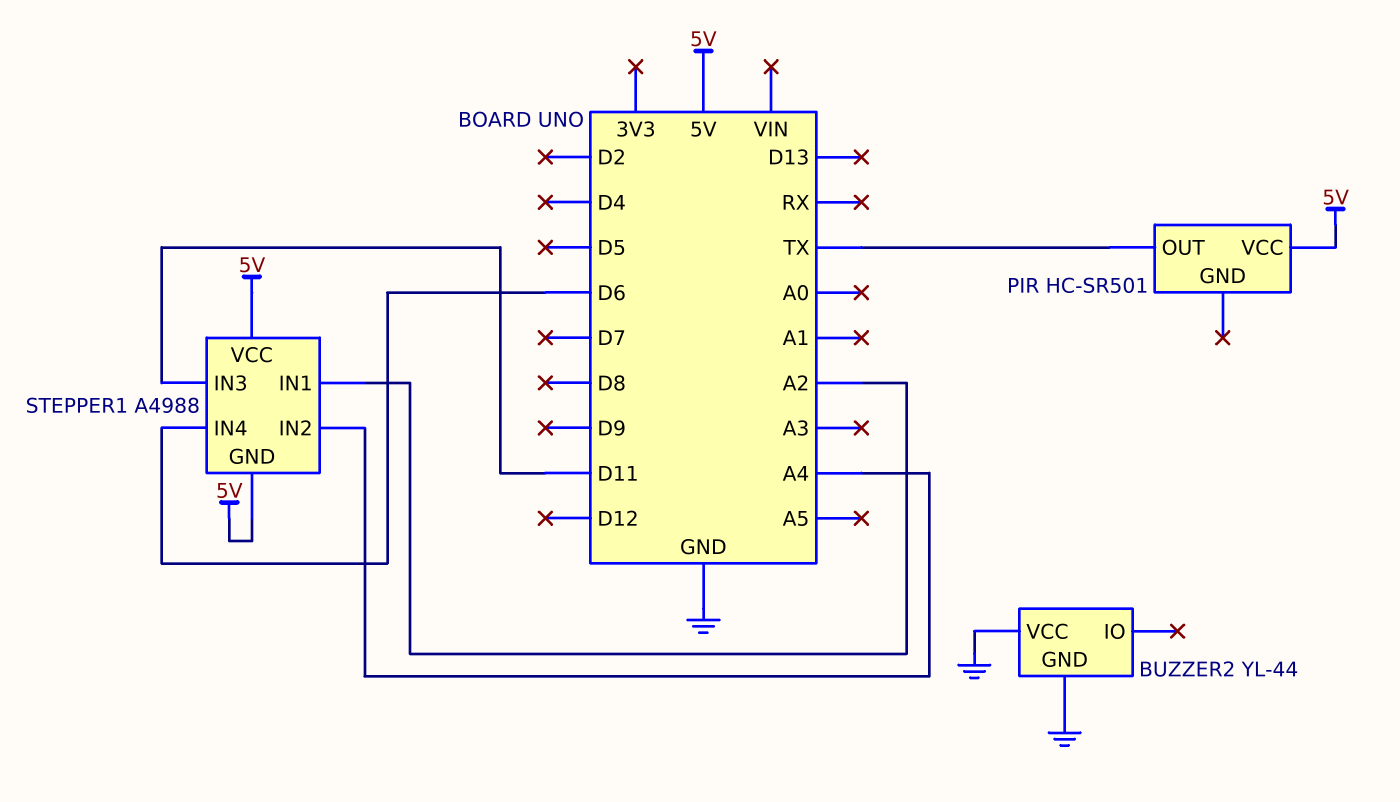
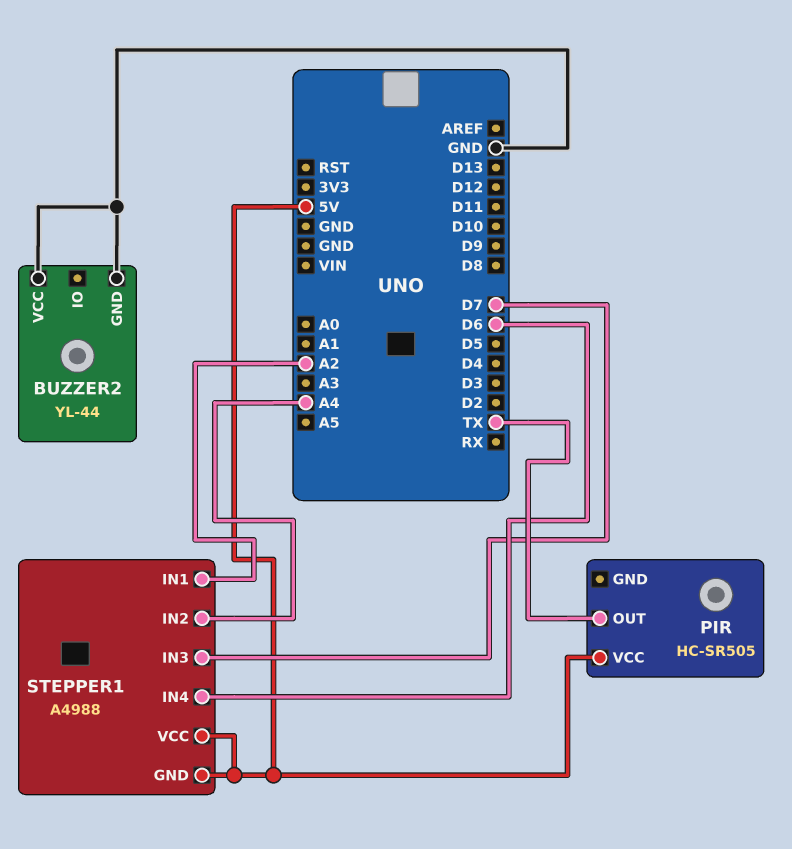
PIR: HC-SR501 -> HC-SR505
STEPPER1 pin IN3: D11 -> D7

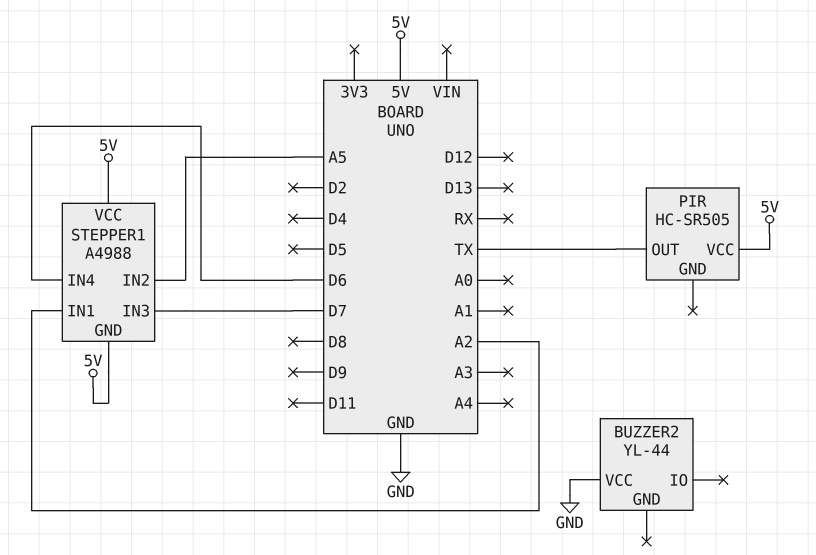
BUZZER2 pin GND: GND -> none
STEPPER1 pin IN2: A4 -> A5

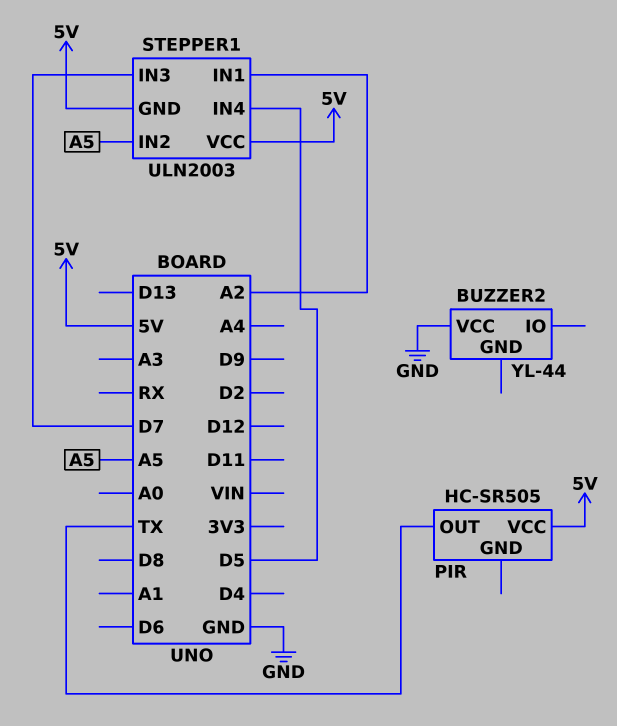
STEPPER1: A4988 -> ULN2003
STEPPER1 pin IN4: D6 -> D5

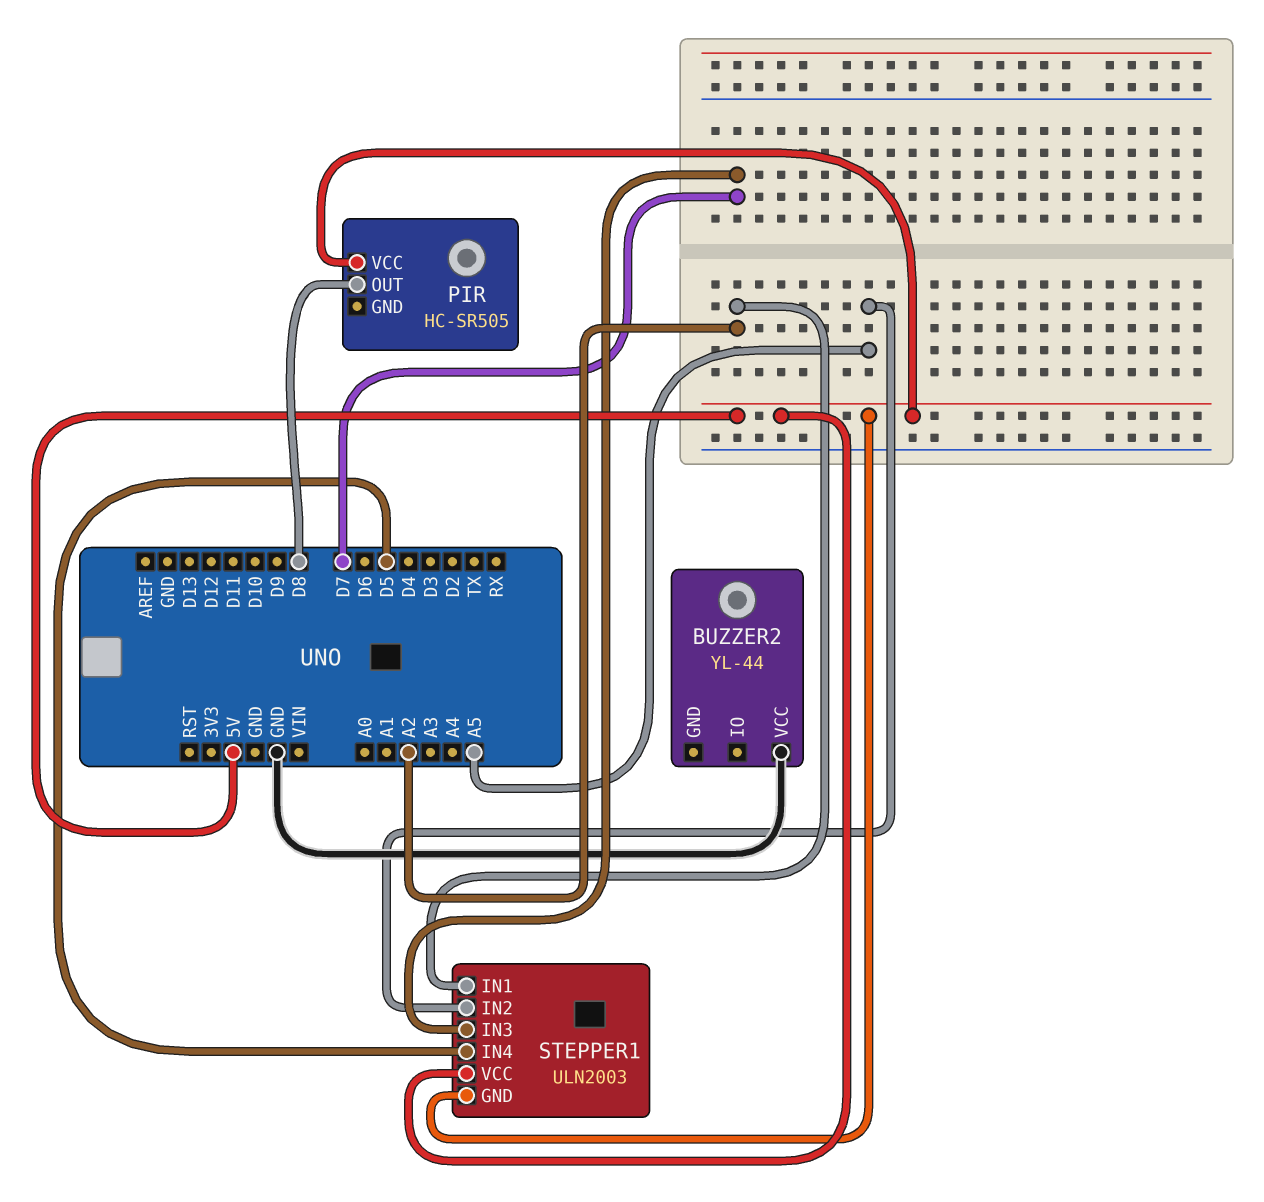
PIR pin OUT: TX -> D8

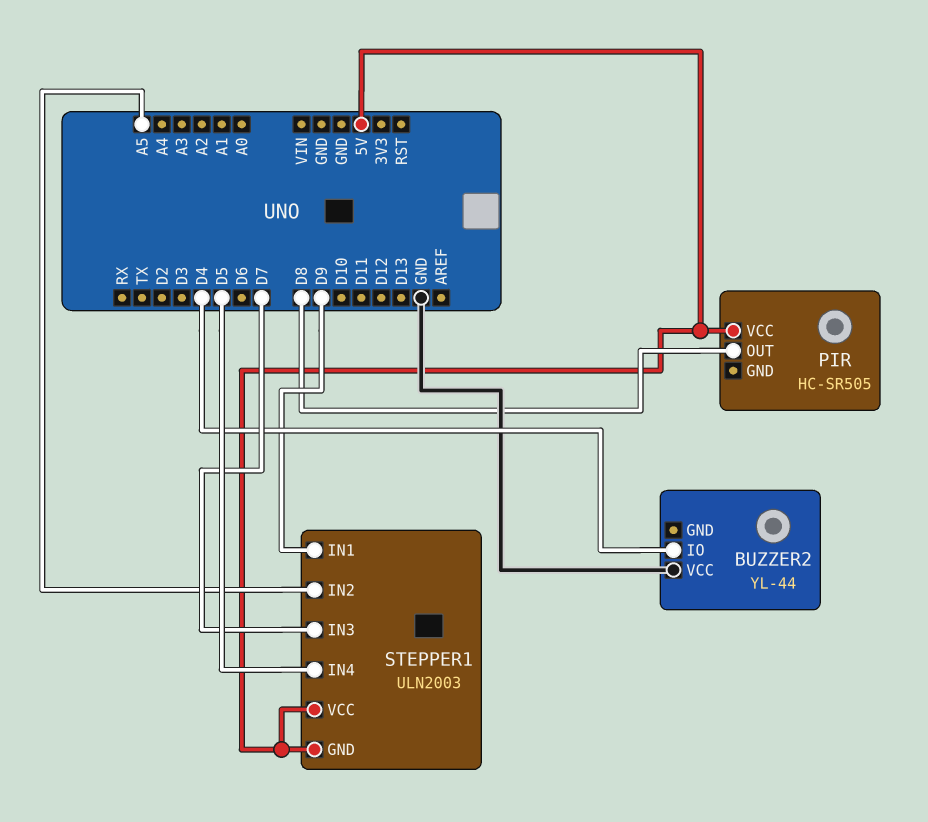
BUZZER2 pin IO: none -> D4
STEPPER1 pin IN1: A2 -> D9

